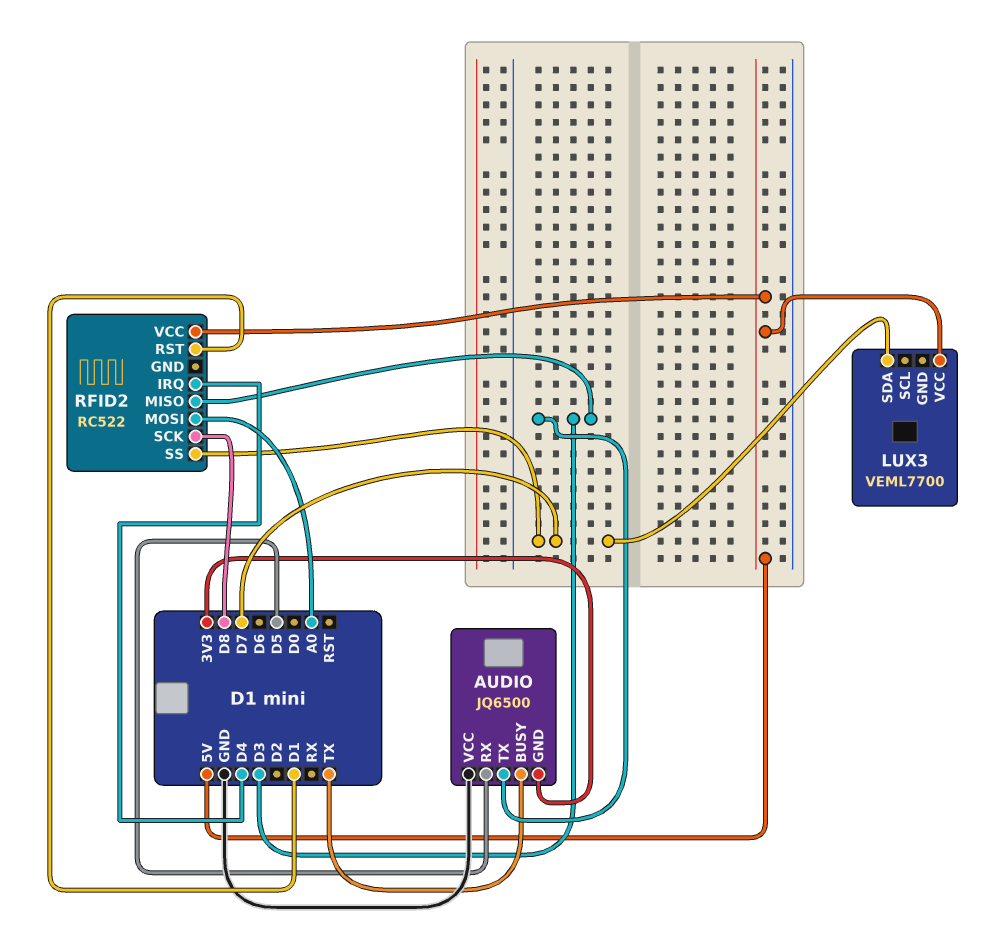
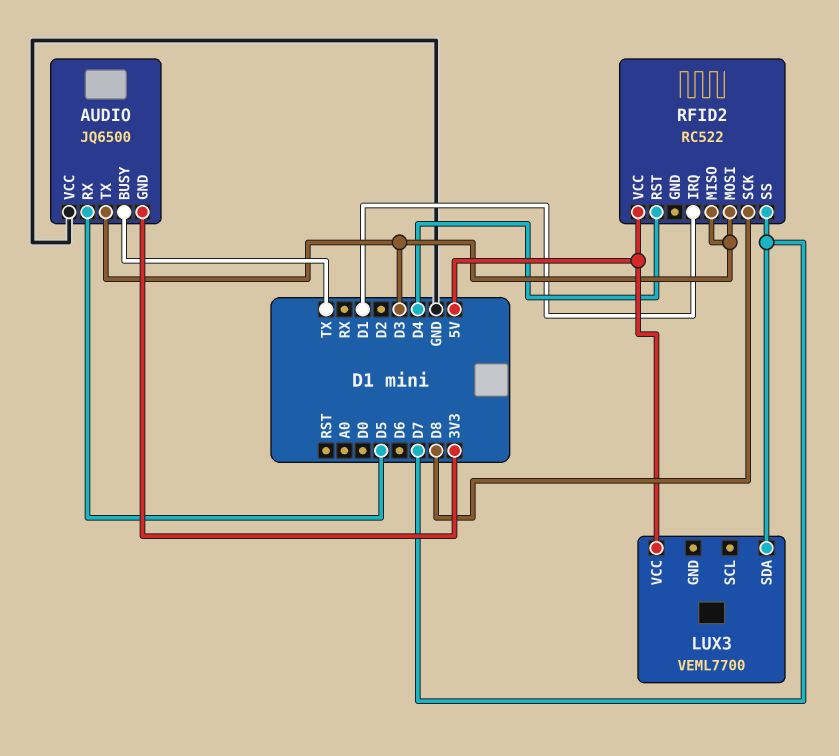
RFID2 pin IRQ: D4 -> D1
RFID2 pin MOSI: A0 -> D3
RFID2 pin RST: D1 -> D4

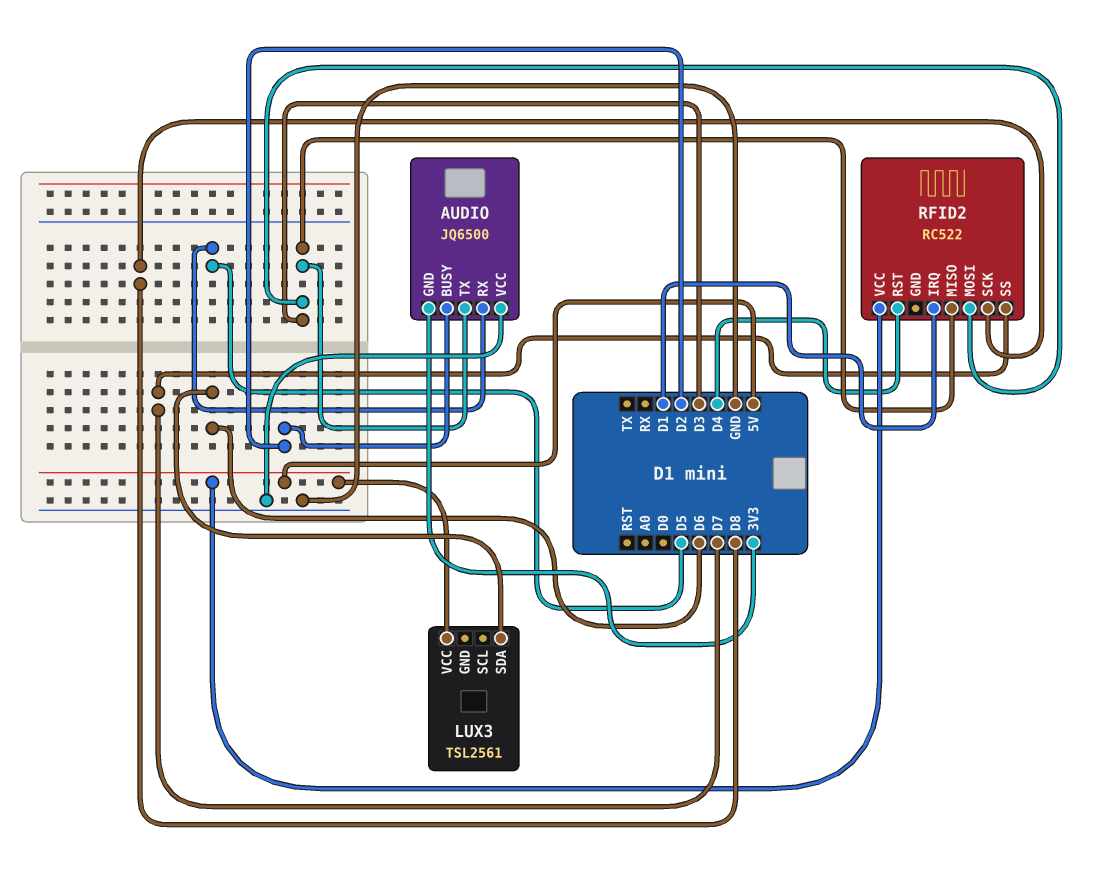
AUDIO pin BUSY: TX -> D2
LUX3: VEML7700 -> TSL2561
LUX3 pin SDA: D7 -> D6

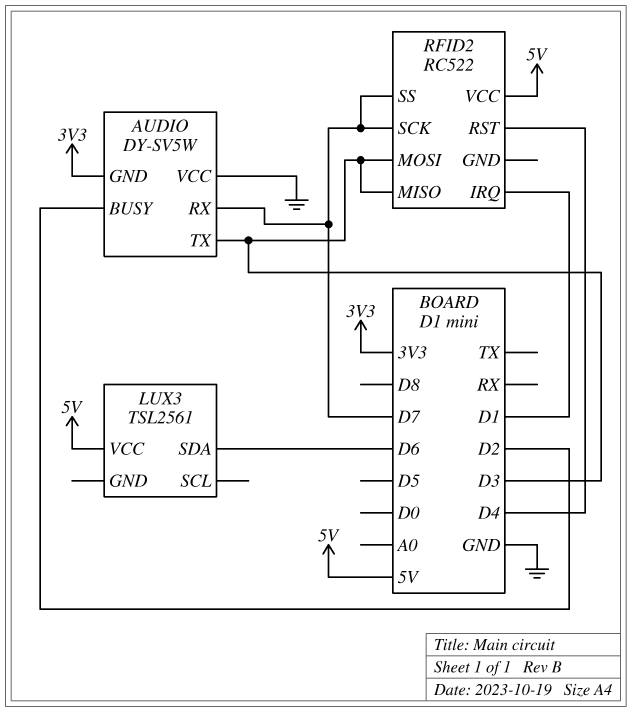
AUDIO: JQ6500 -> DY-SV5W
AUDIO pin RX: D5 -> D7
RFID2 pin SCK: D8 -> D7

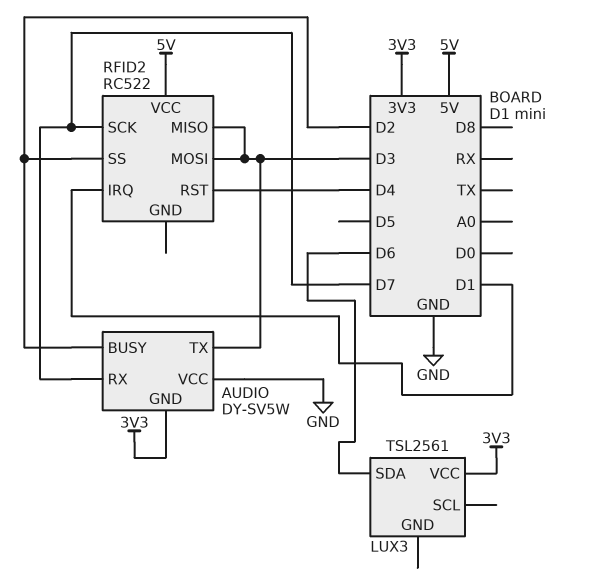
LUX3 pin VCC: 5V -> 3V3
RFID2 pin SS: D7 -> D2

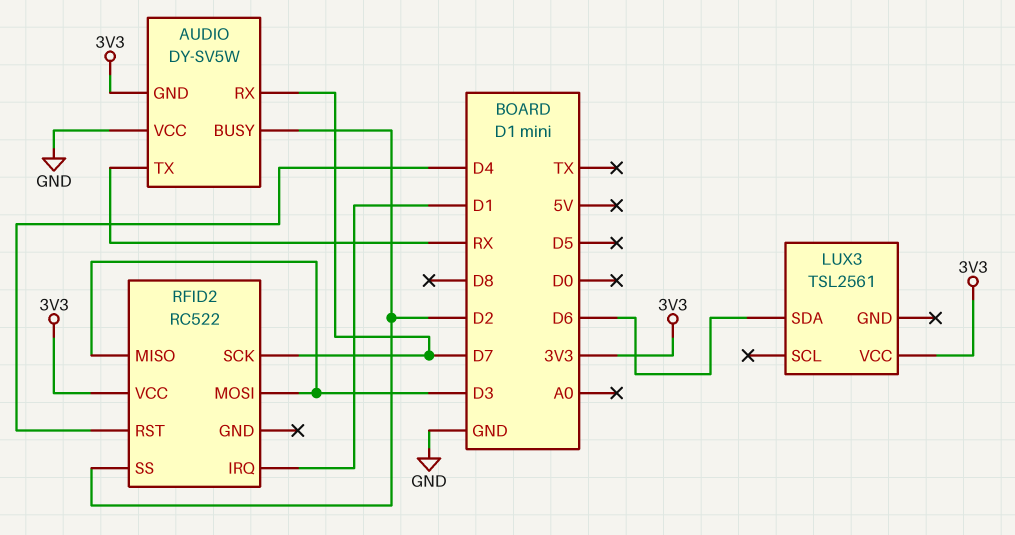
AUDIO pin TX: D3 -> RX
RFID2 pin VCC: 5V -> 3V3

